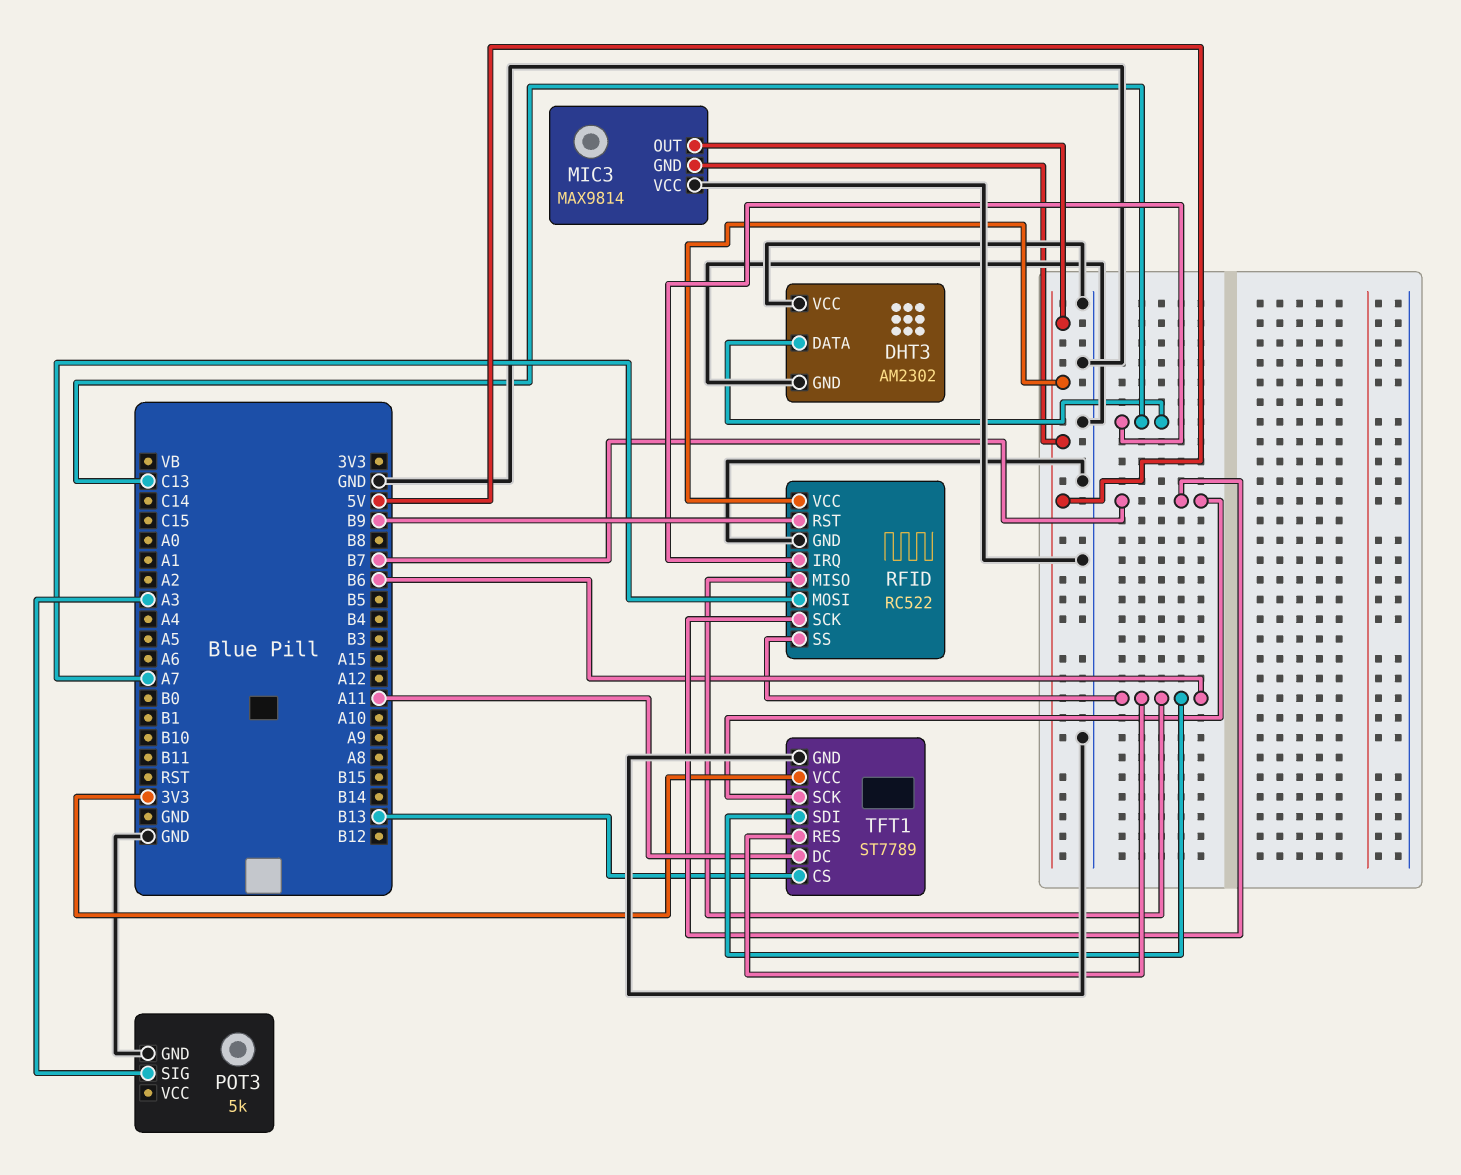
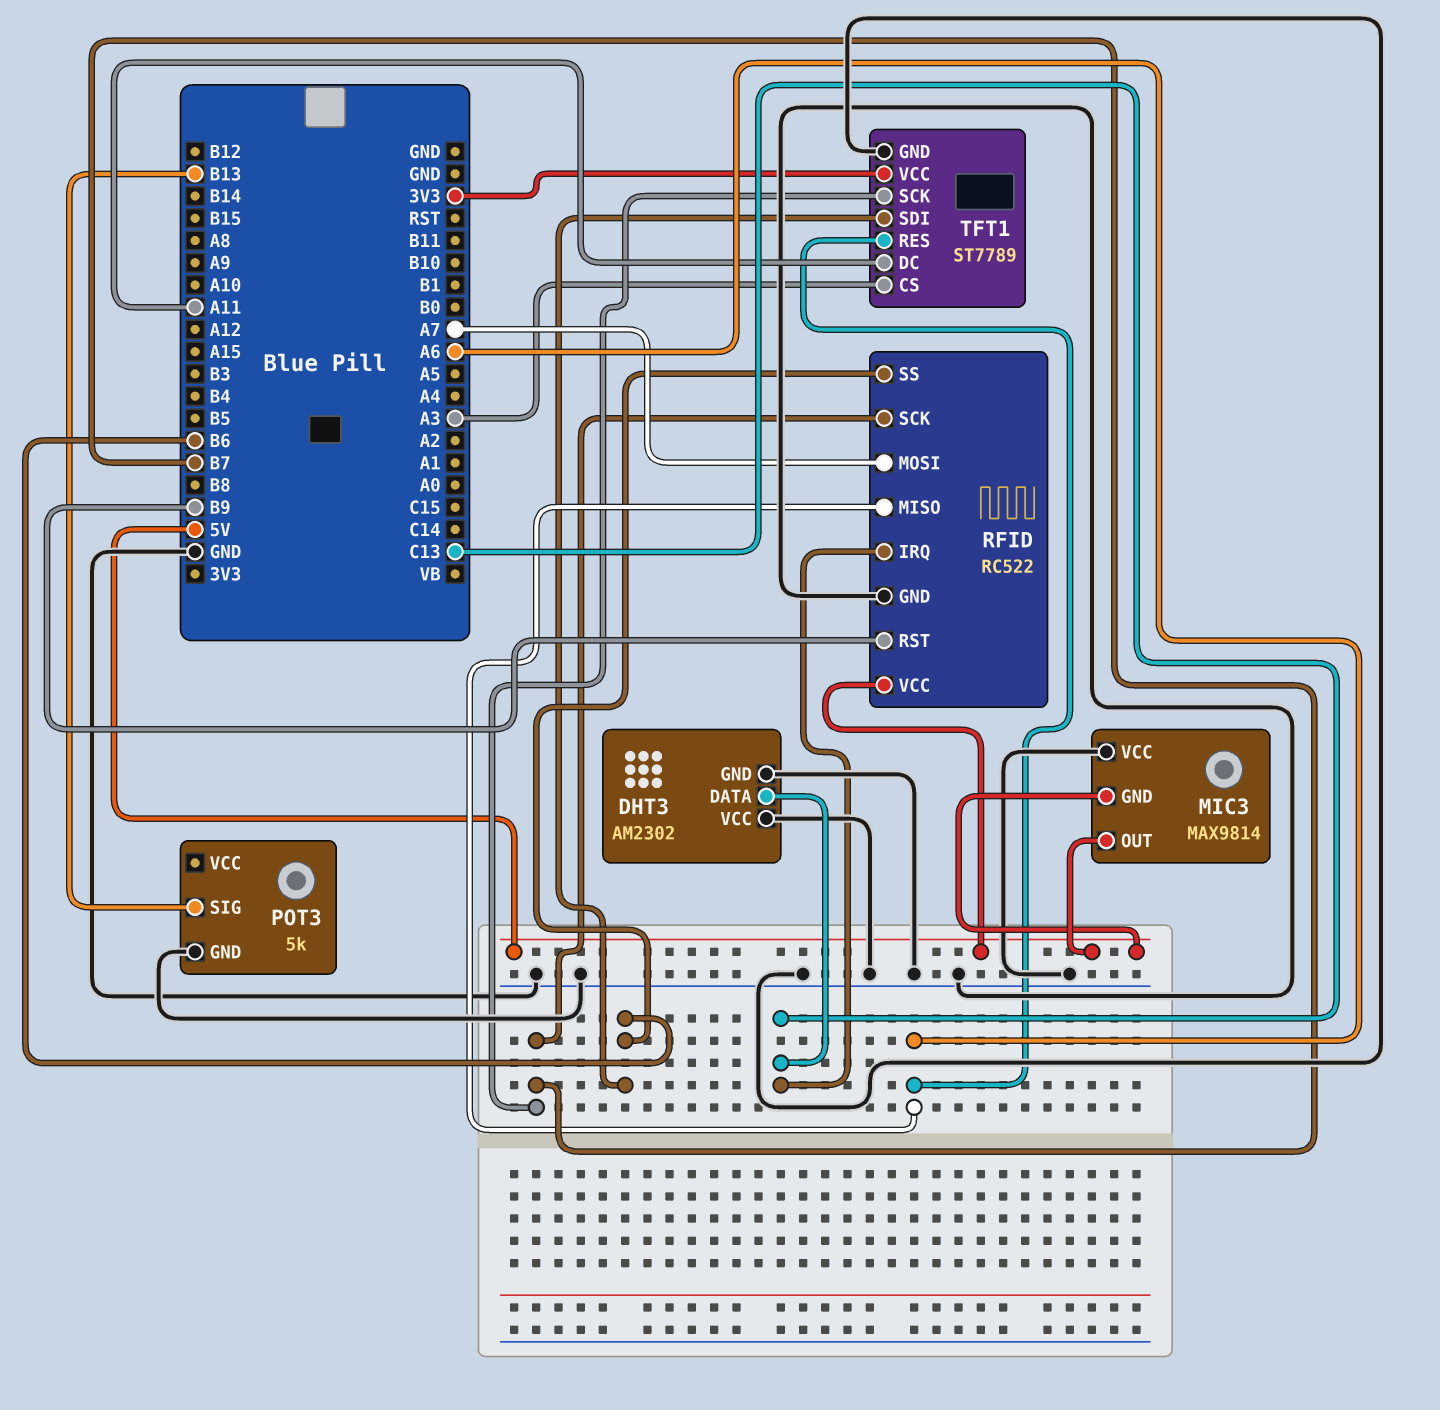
POT3 pin SIG: A3 -> B13
RFID pin MISO: B6 -> A6
TFT1 pin CS: B13 -> A3
TFT1 pin RES: B6 -> A6

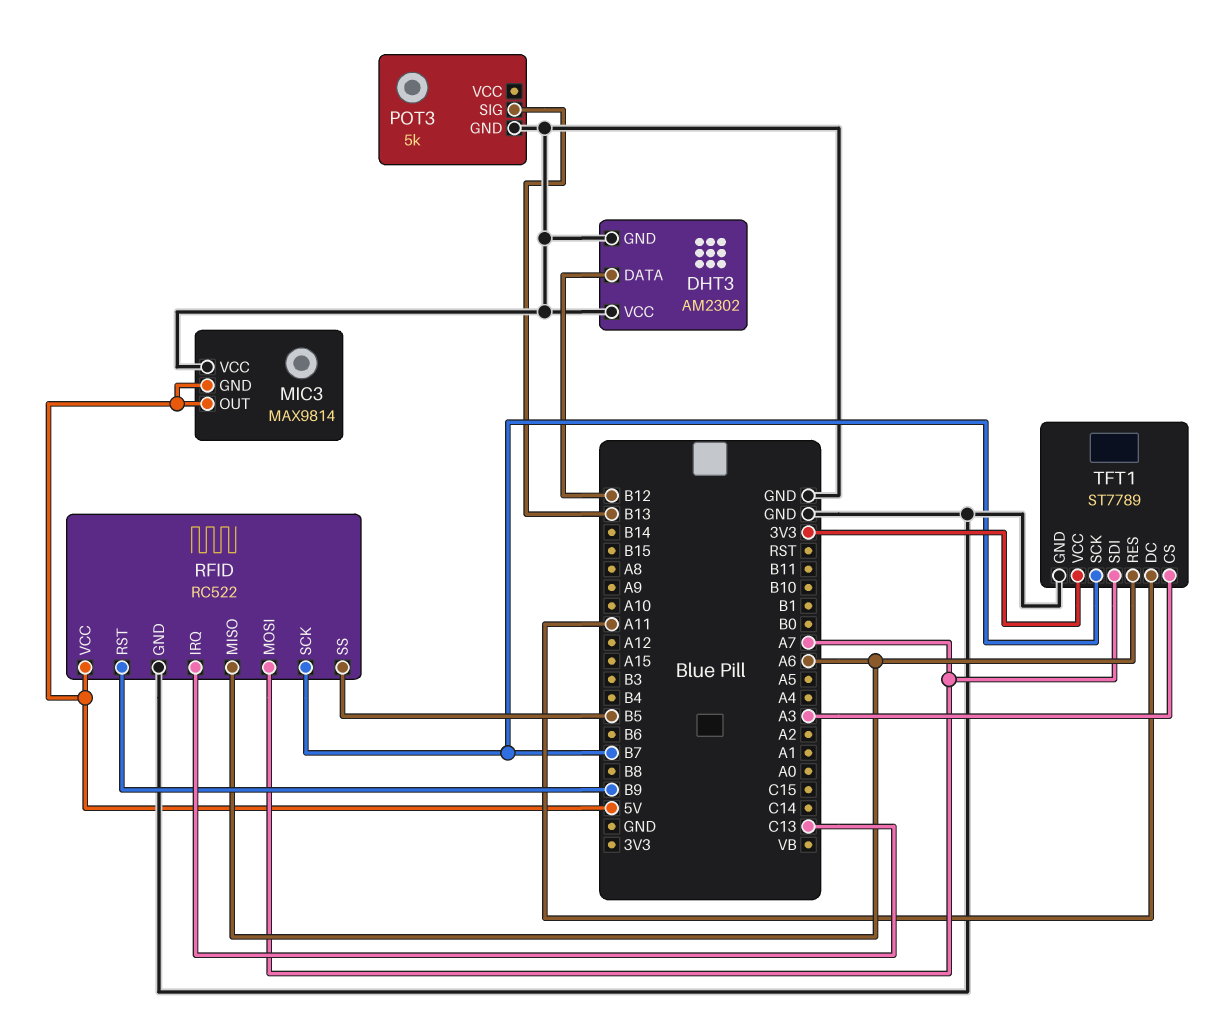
DHT3 pin DATA: C13 -> B12
RFID pin SS: B6 -> B5
TFT1 pin SDI: B6 -> A7

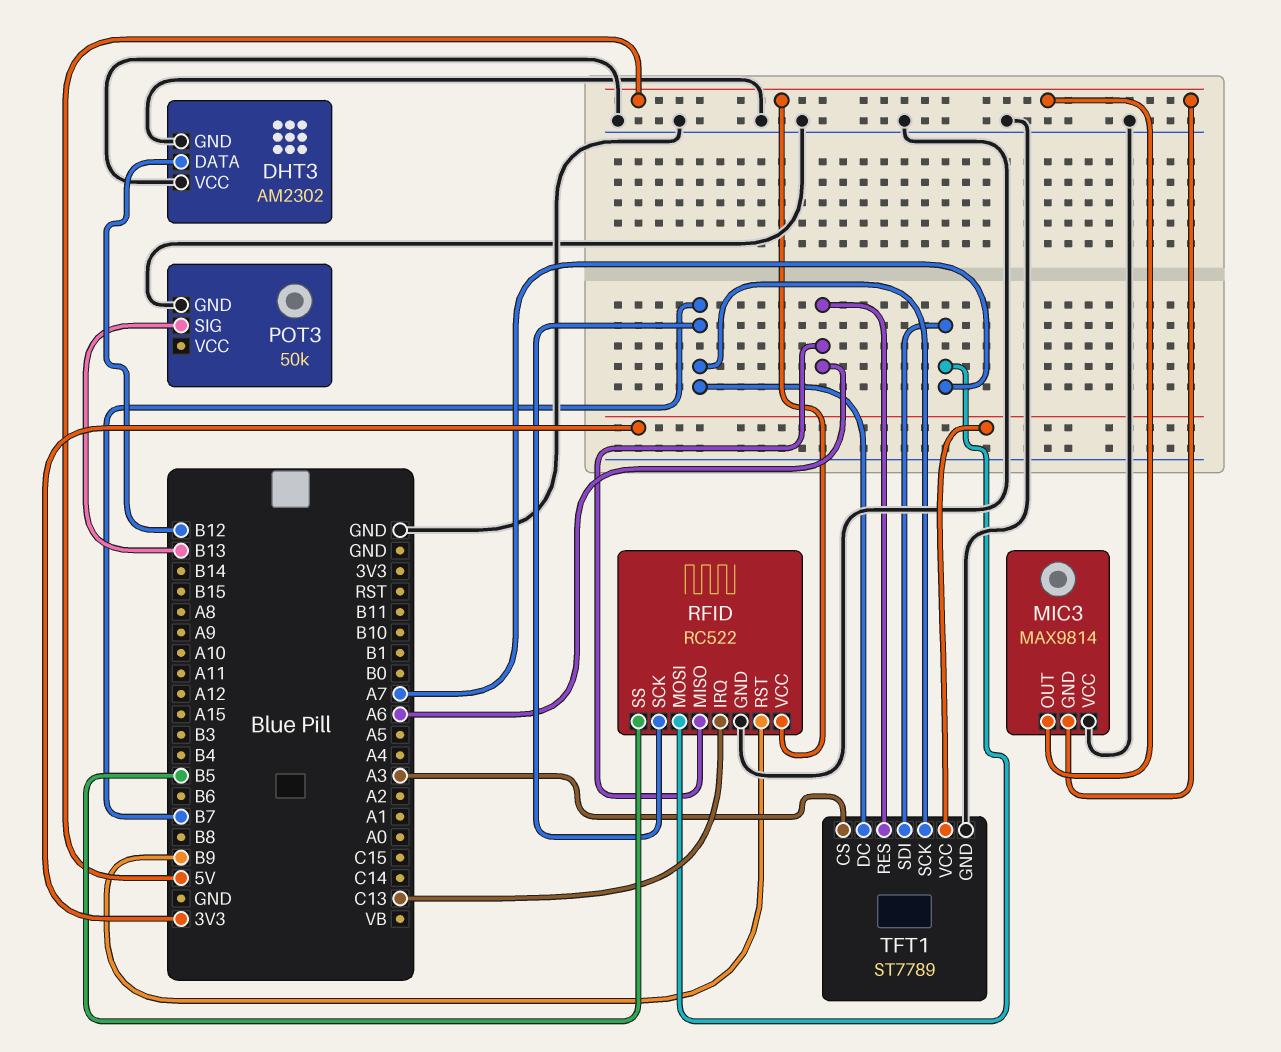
POT3: 5k -> 50k
TFT1 pin DC: A11 -> B7

